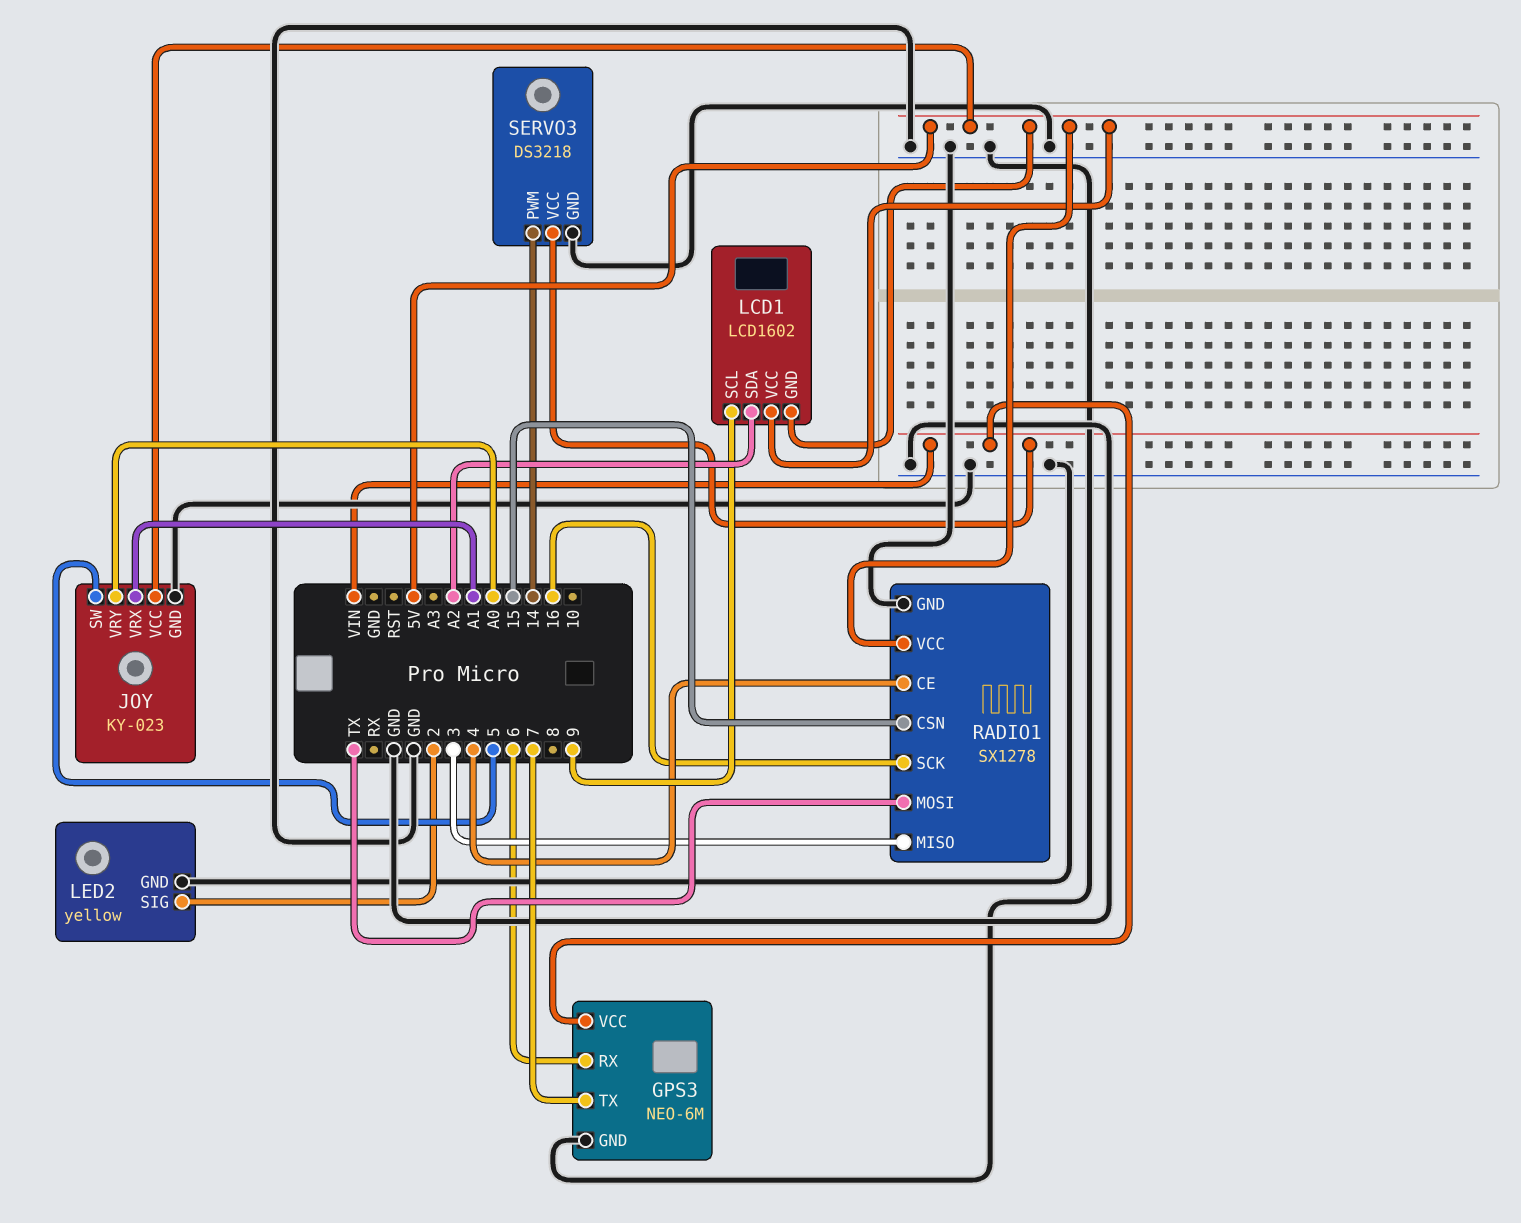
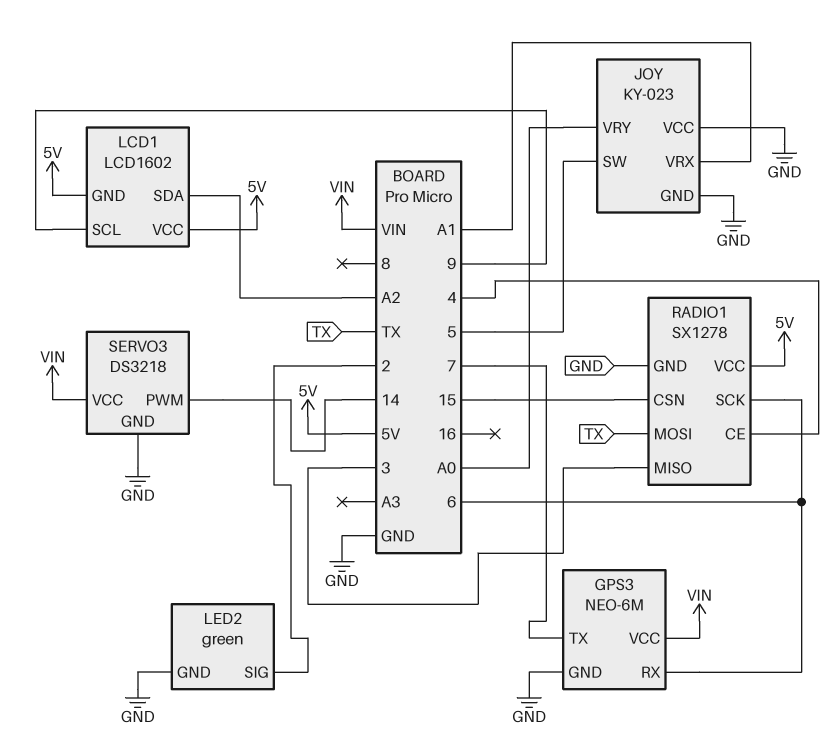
JOY pin VCC: 5V -> GND
LED2: yellow -> green
RADIO1 pin SCK: 16 -> 6

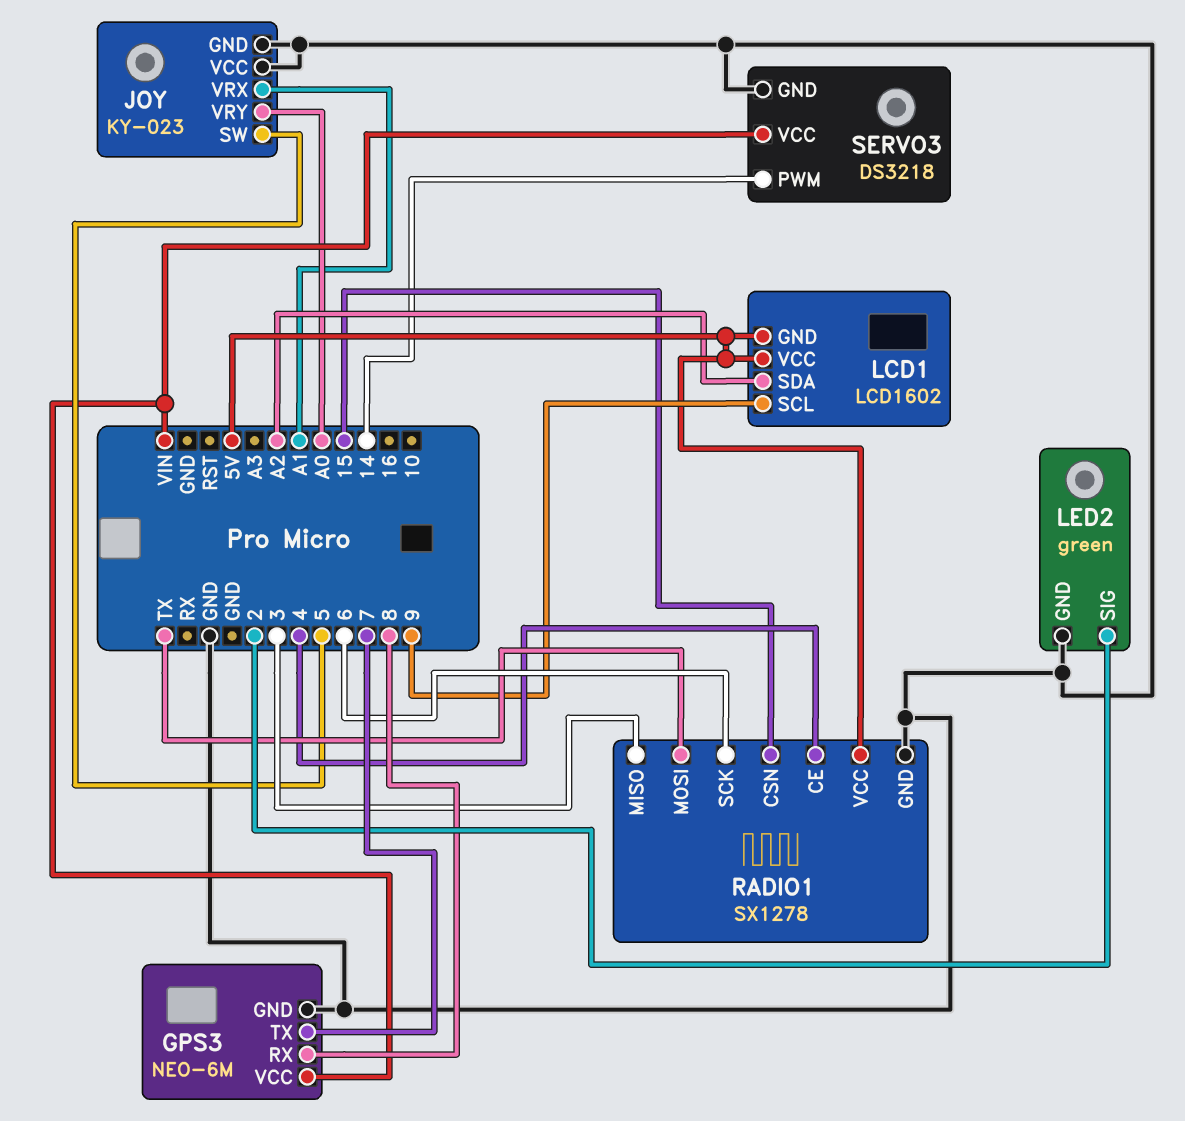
GPS3 pin RX: 6 -> 8

